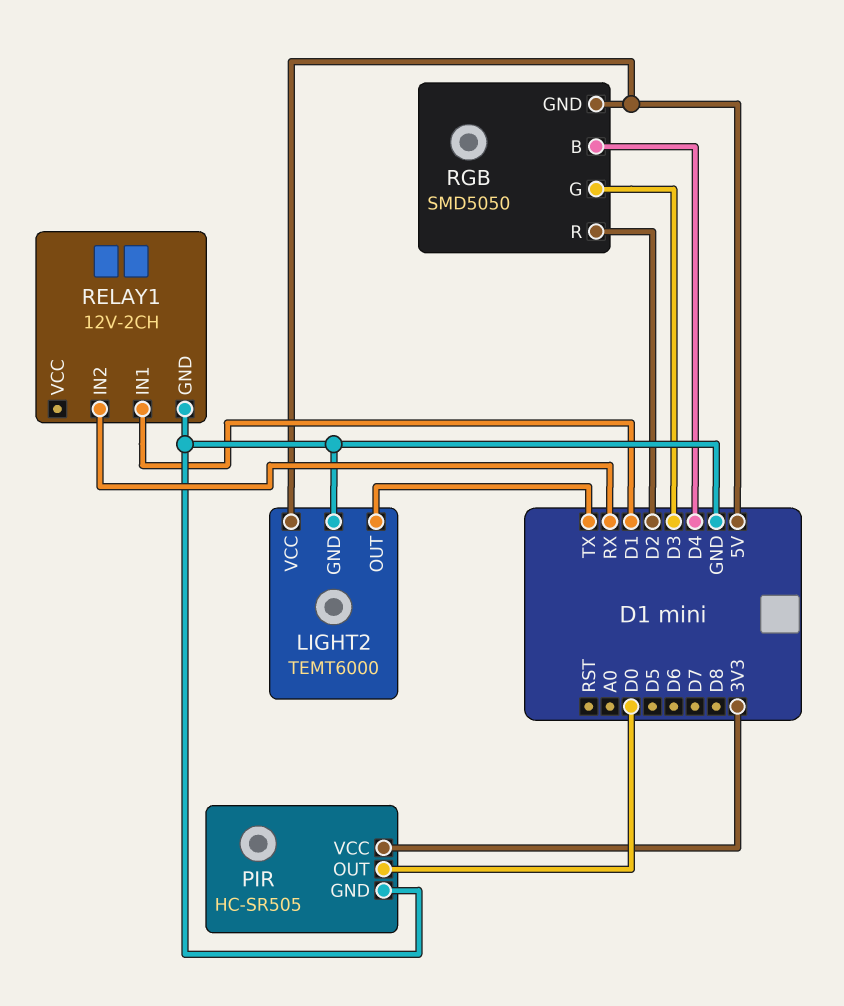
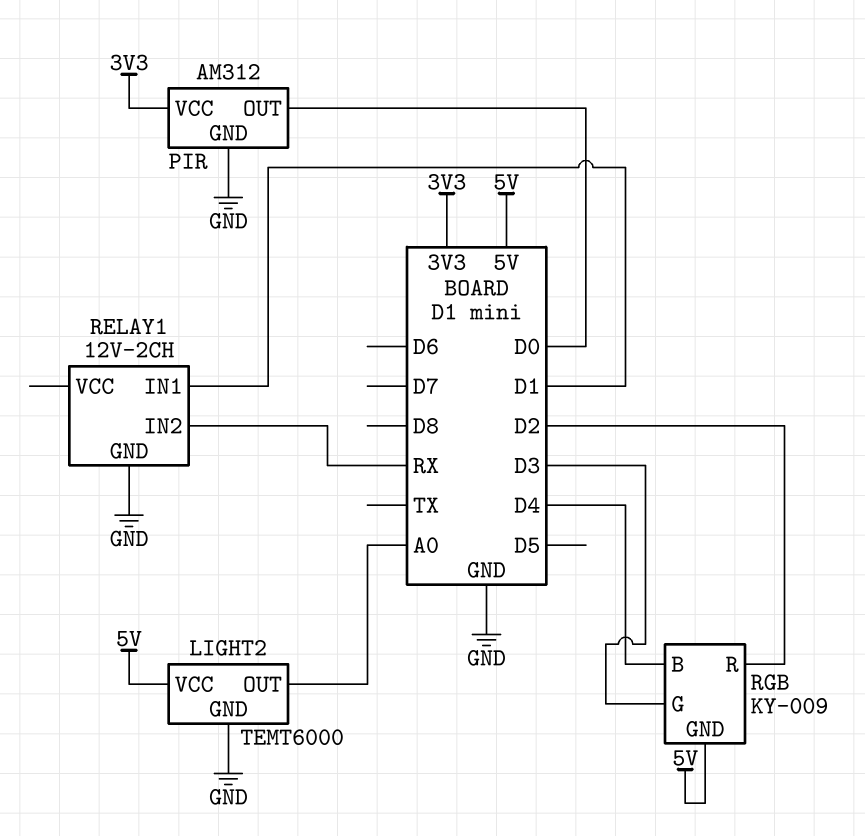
LIGHT2 pin OUT: TX -> A0
PIR: HC-SR505 -> AM312
RGB: SMD5050 -> KY-009

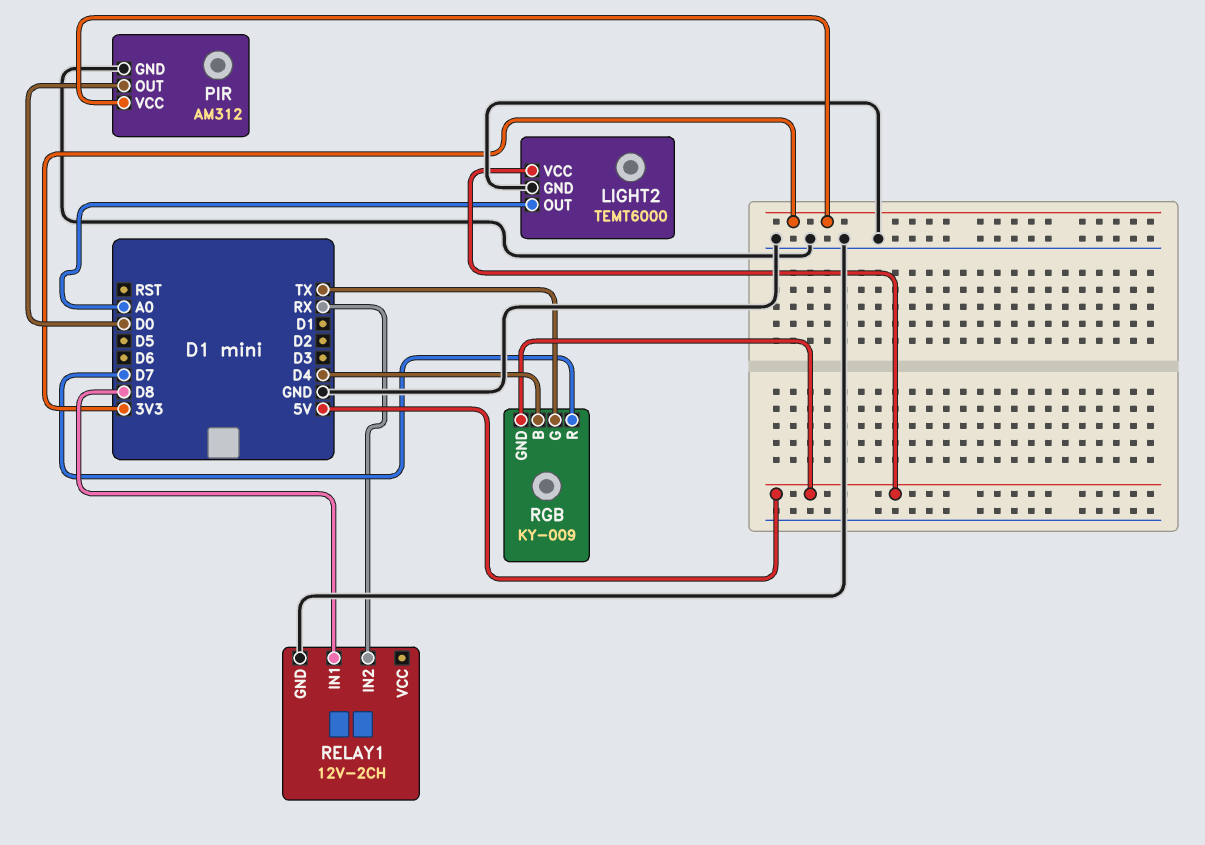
RELAY1 pin IN1: D1 -> D8
RGB pin G: D3 -> TX
RGB pin R: D2 -> D7

